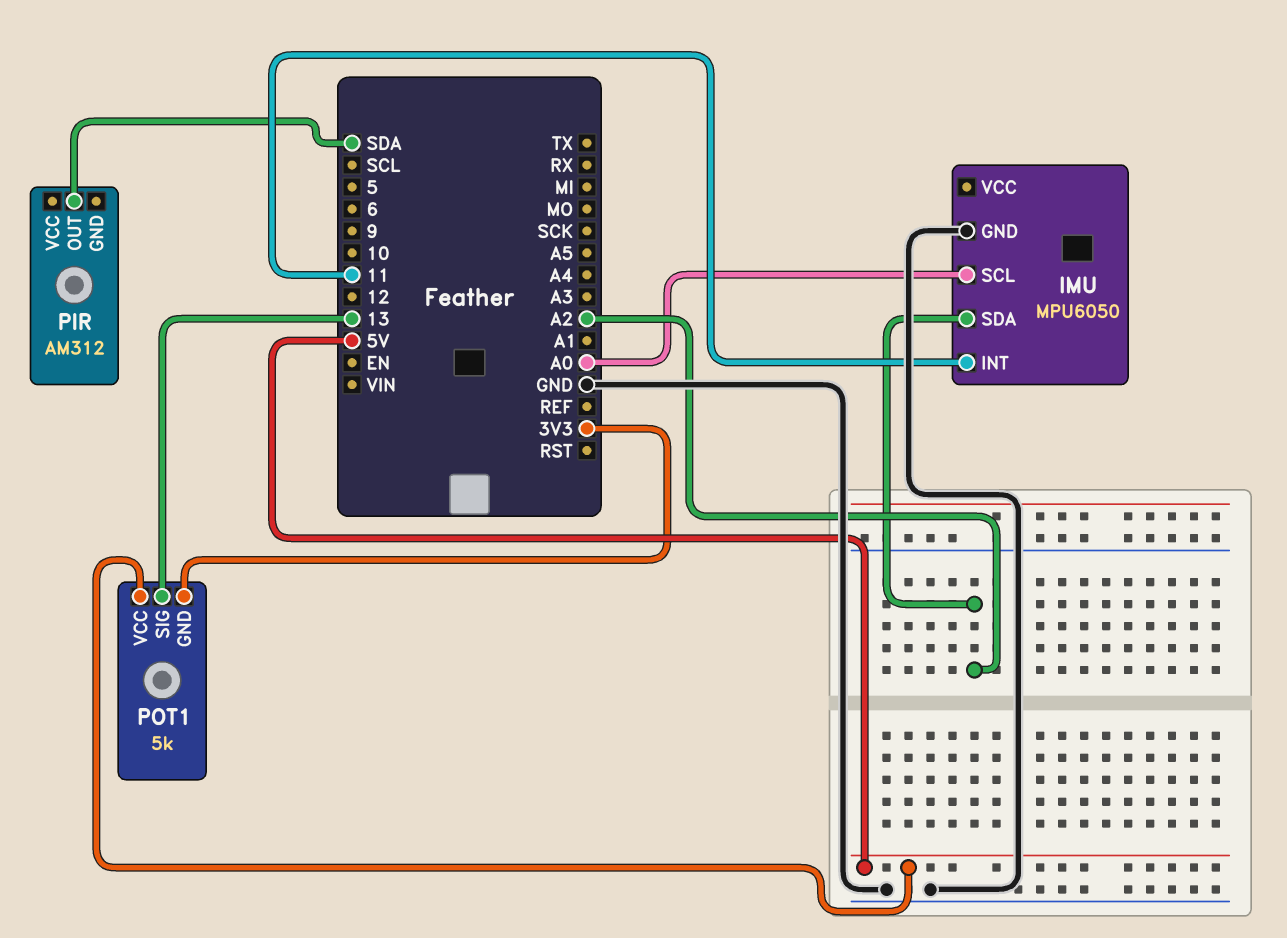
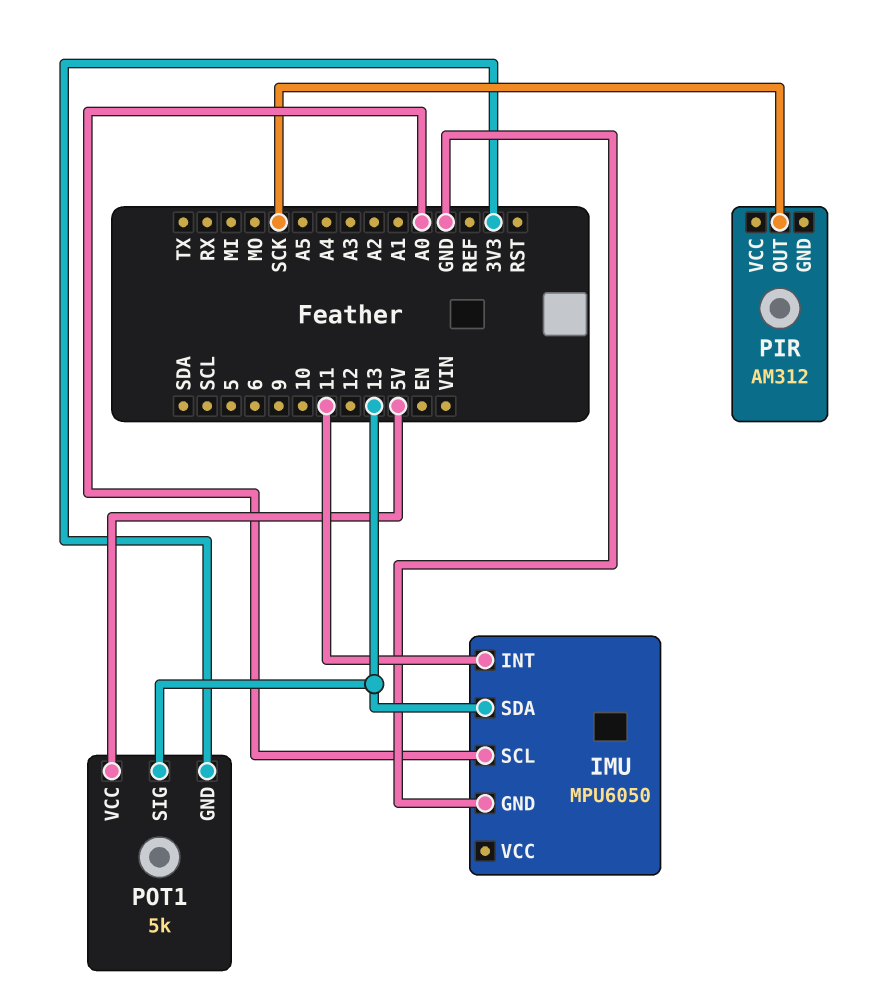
IMU pin SDA: A2 -> 13
PIR pin OUT: SDA -> SCK

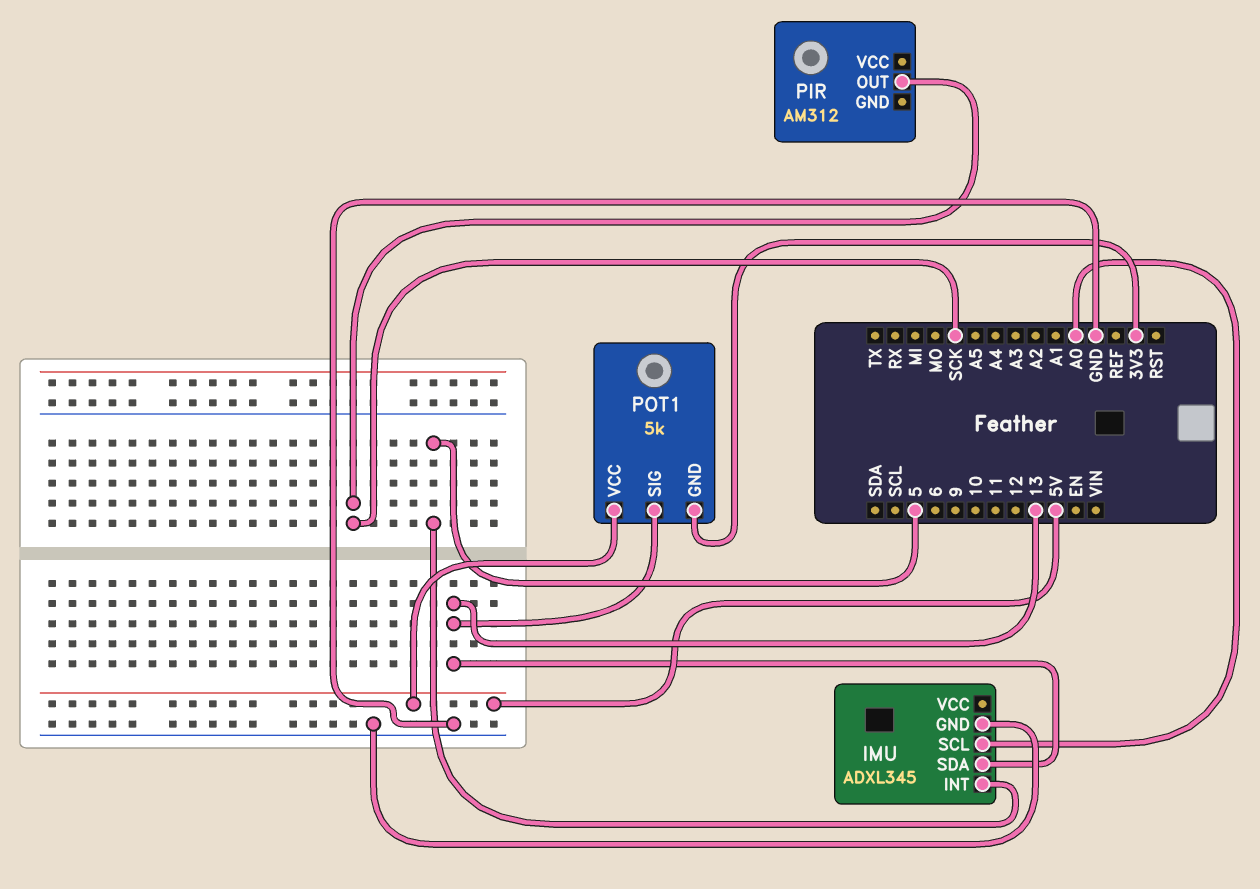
IMU: MPU6050 -> ADXL345
IMU pin INT: 11 -> 5

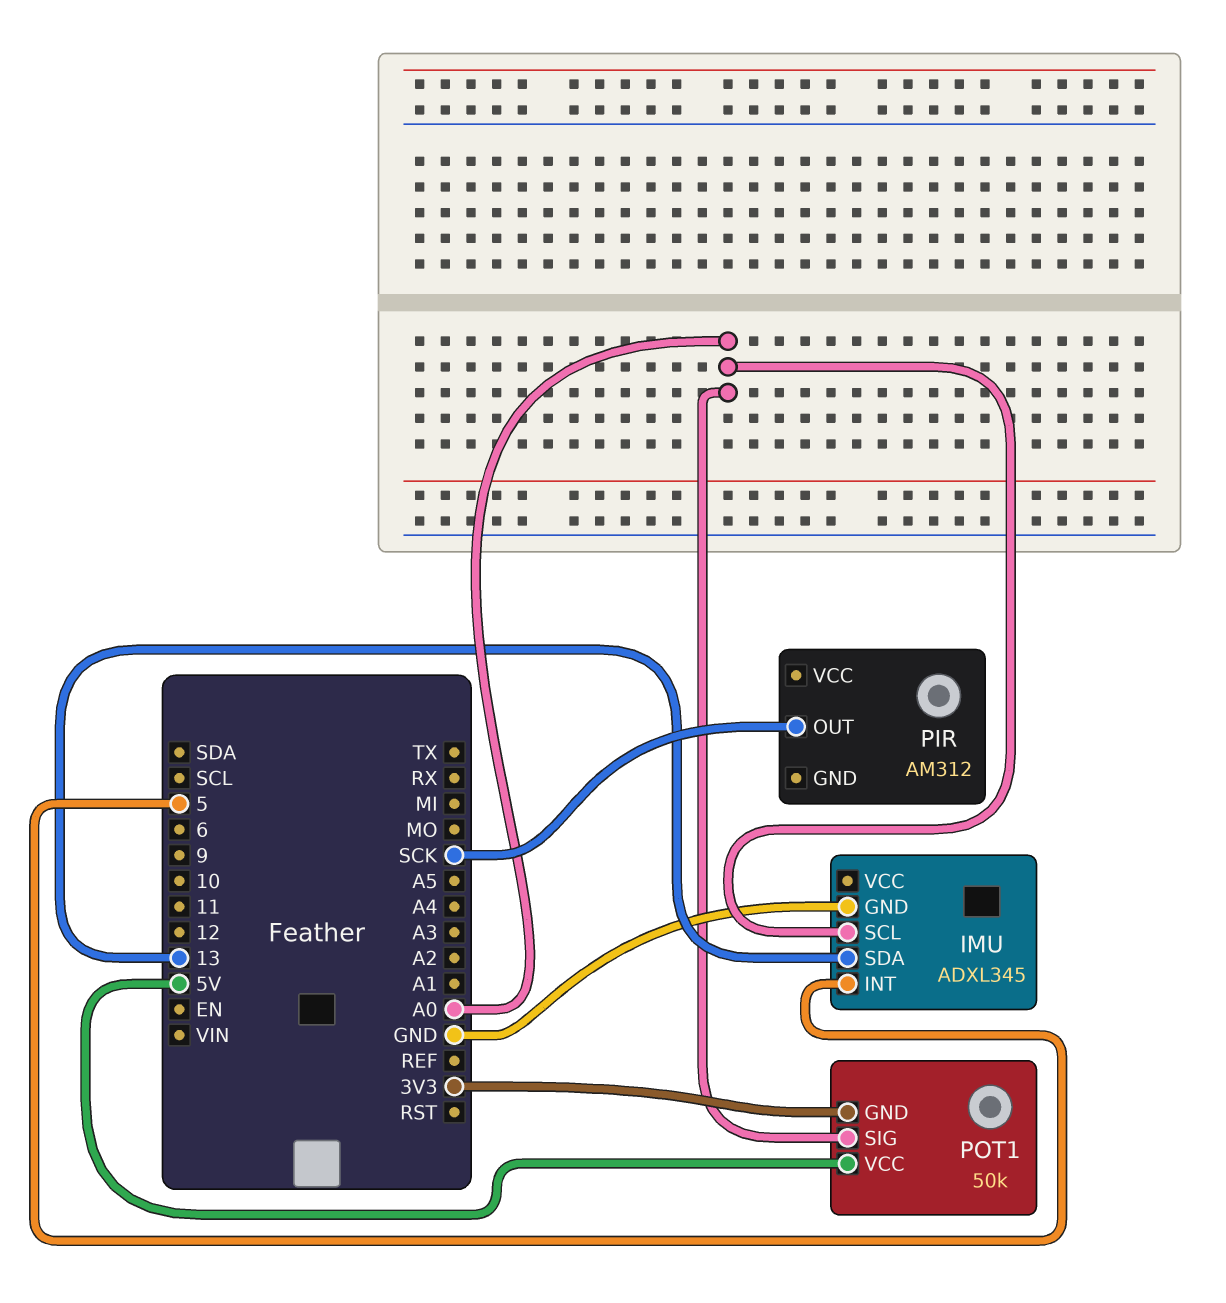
POT1: 5k -> 50k
POT1 pin SIG: 13 -> A0

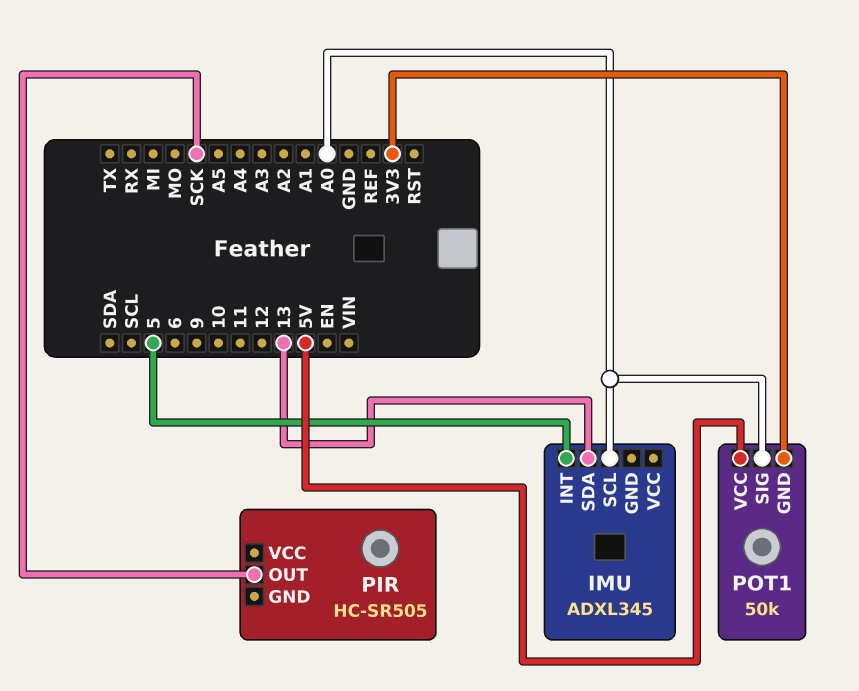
IMU pin GND: GND -> none
PIR: AM312 -> HC-SR505

